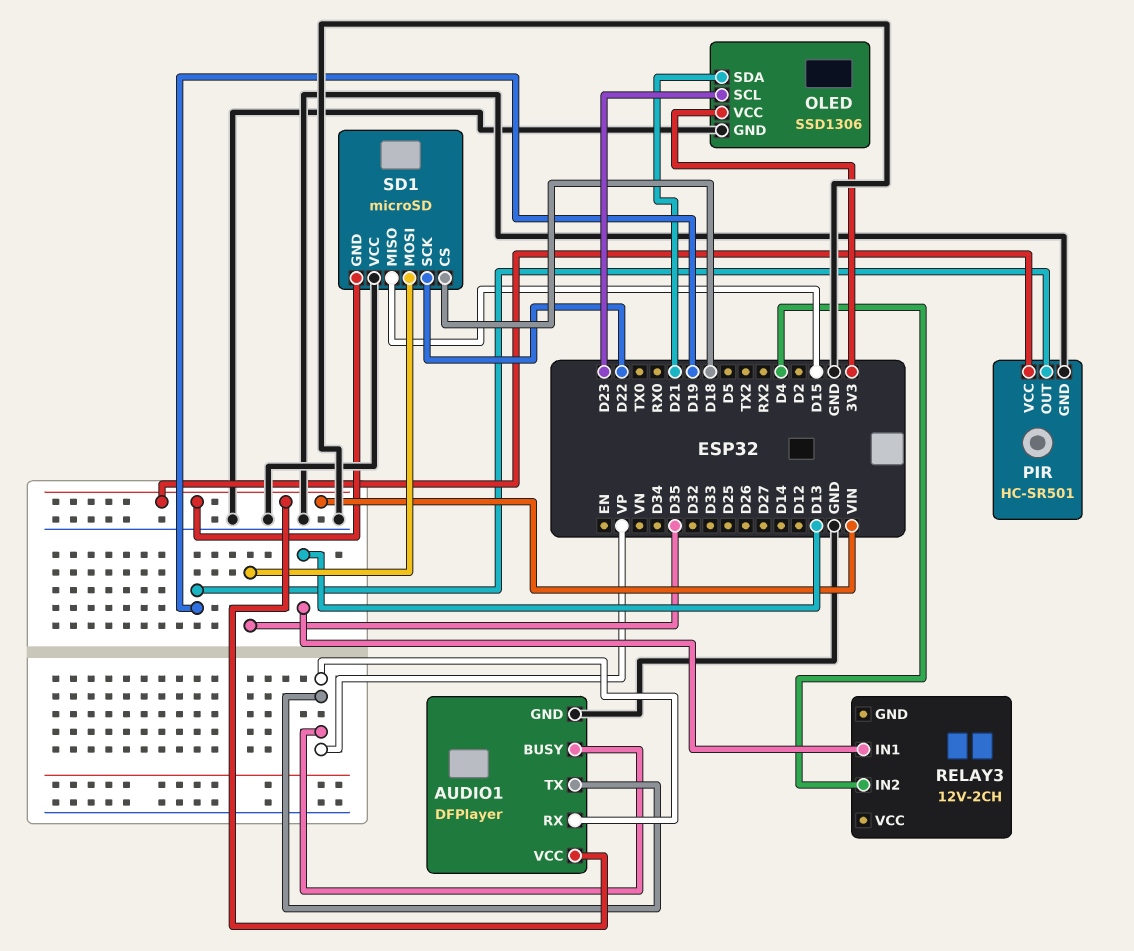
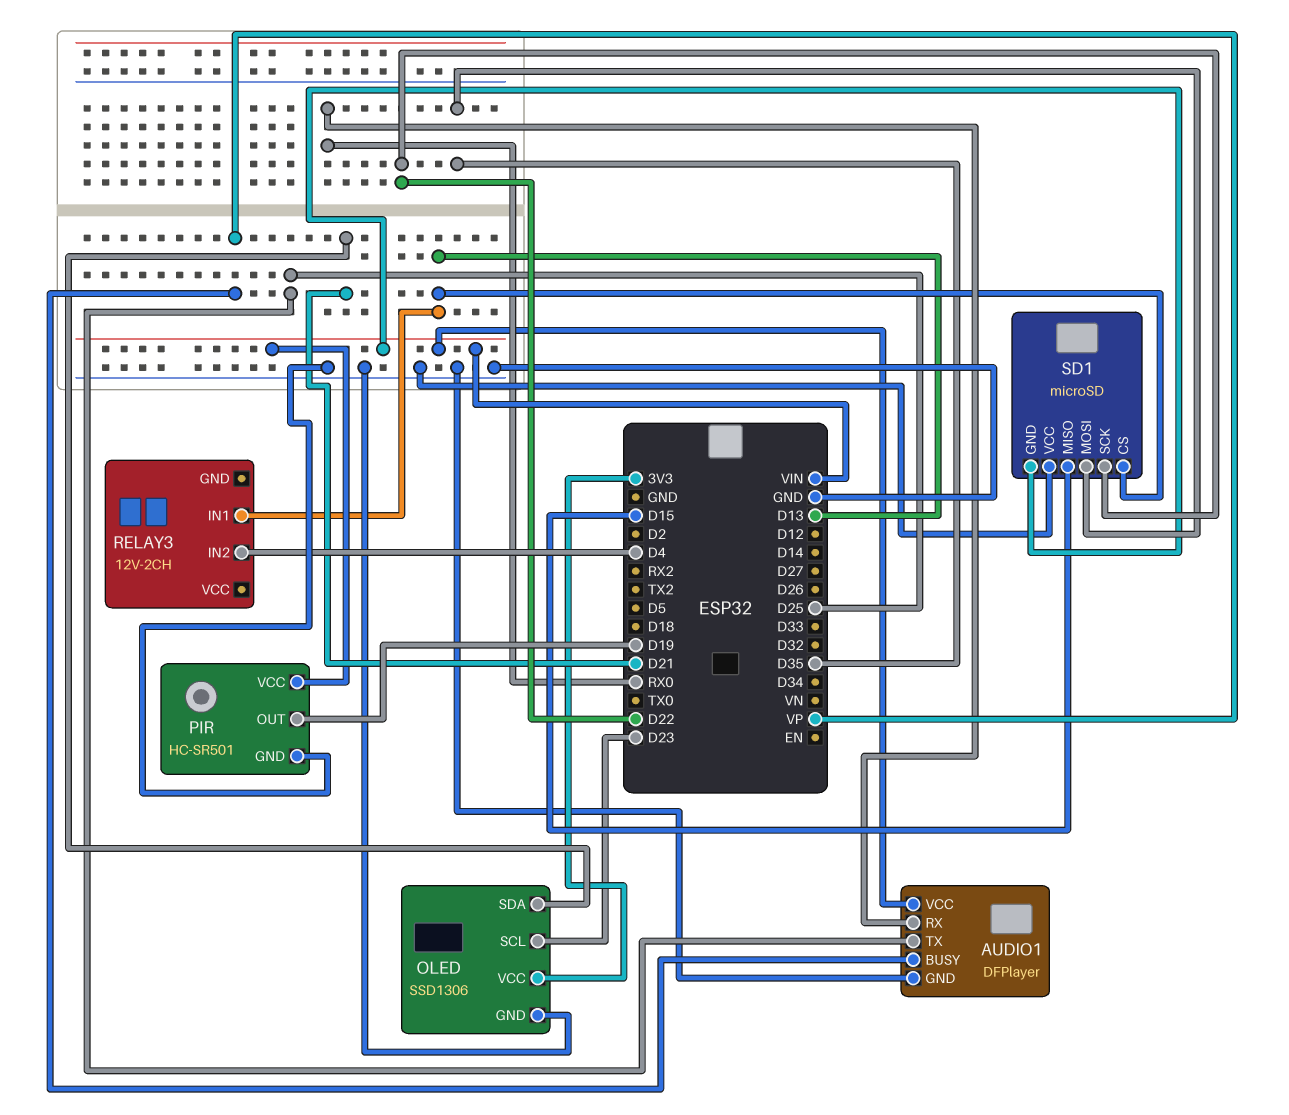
AUDIO1 pin RX: VP -> RX0
AUDIO1 pin TX: VP -> D25
SD1 pin CS: D18 -> D13

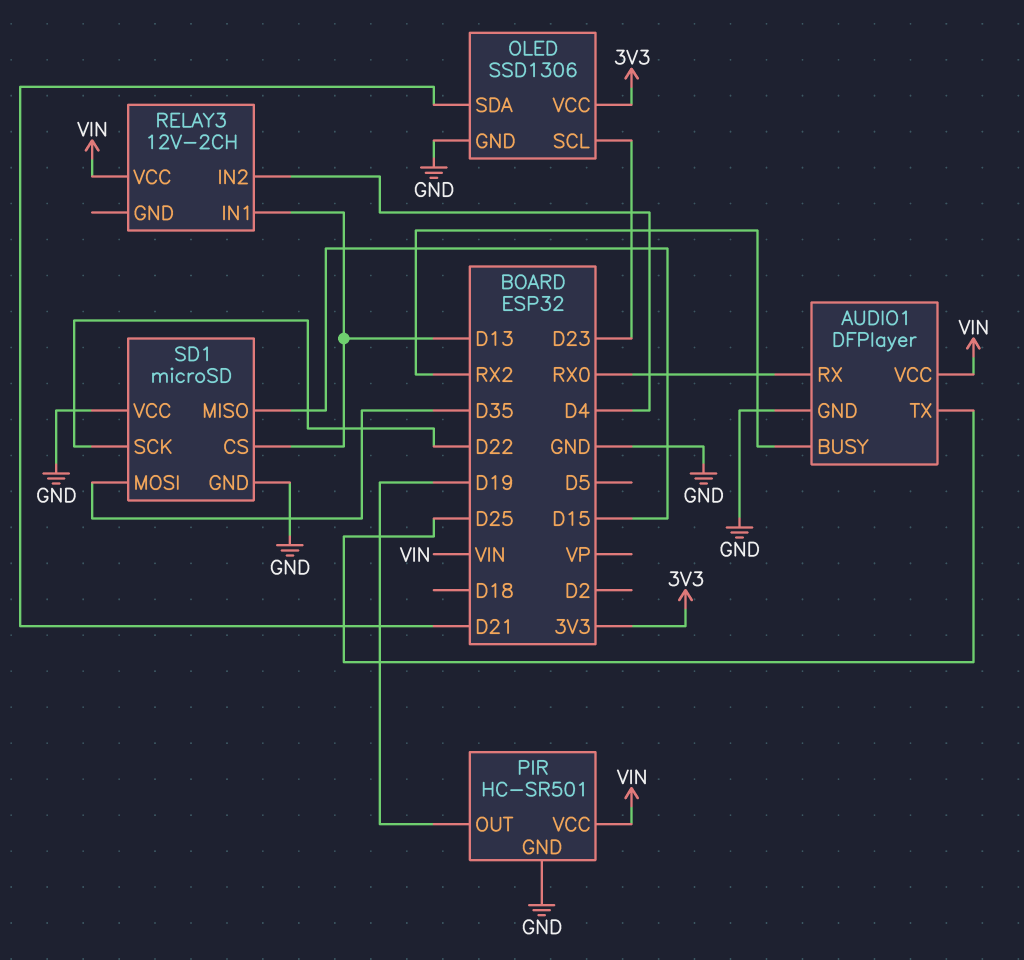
AUDIO1 pin BUSY: VP -> RX2
RELAY3 pin VCC: none -> VIN
SD1 pin GND: VIN -> GND

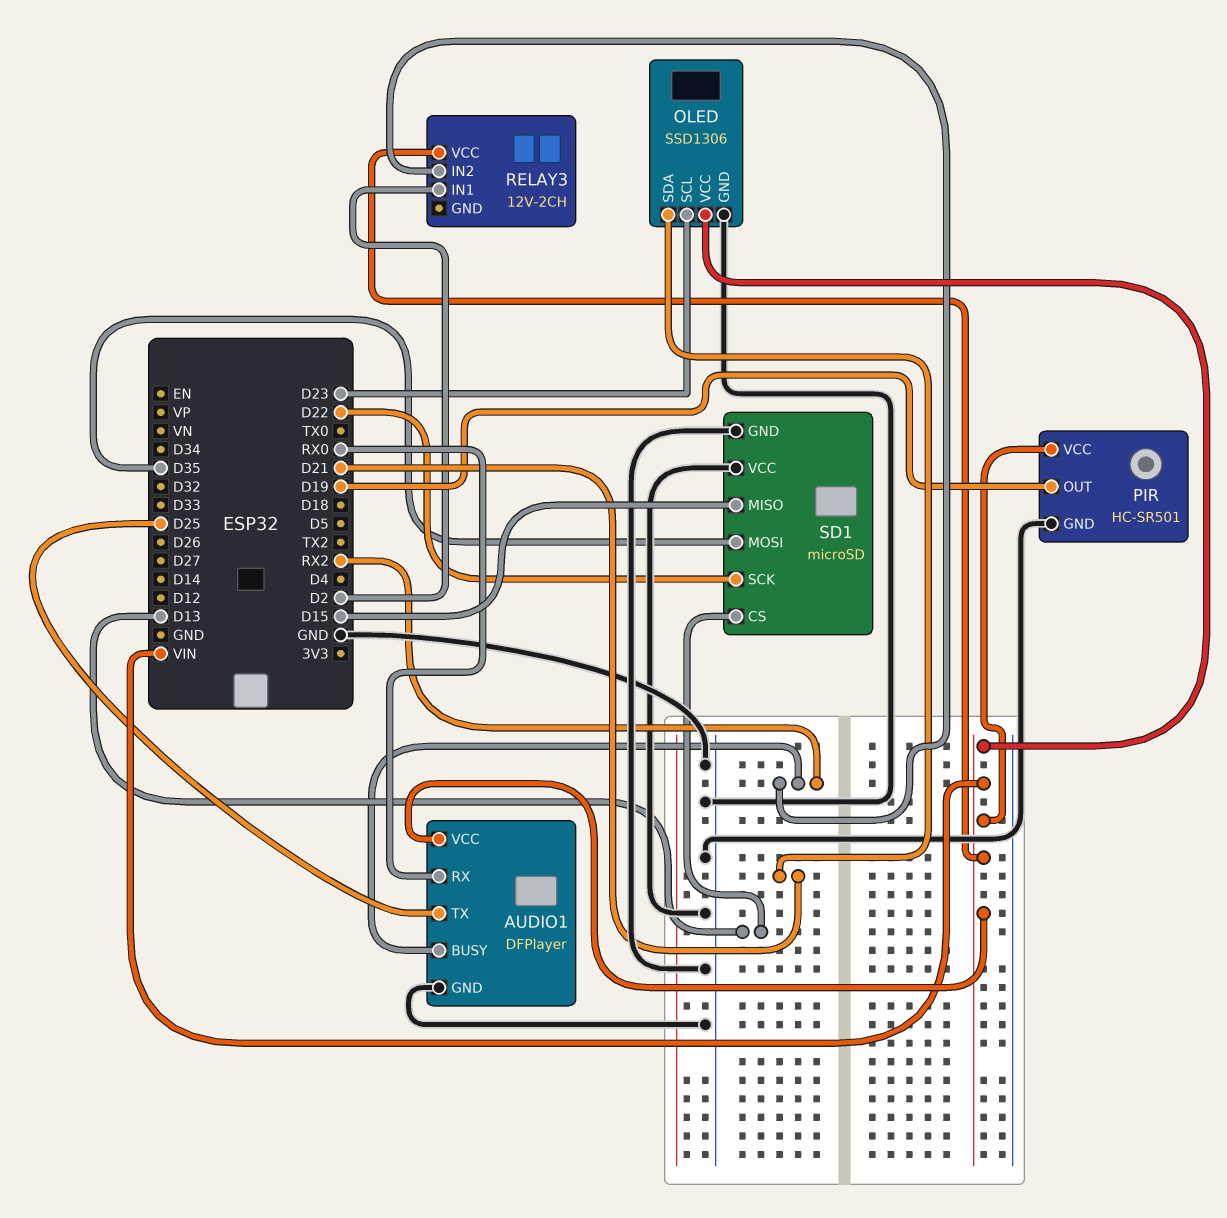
OLED pin VCC: 3V3 -> VIN
RELAY3 pin IN1: D13 -> D2
RELAY3 pin IN2: D4 -> RX2

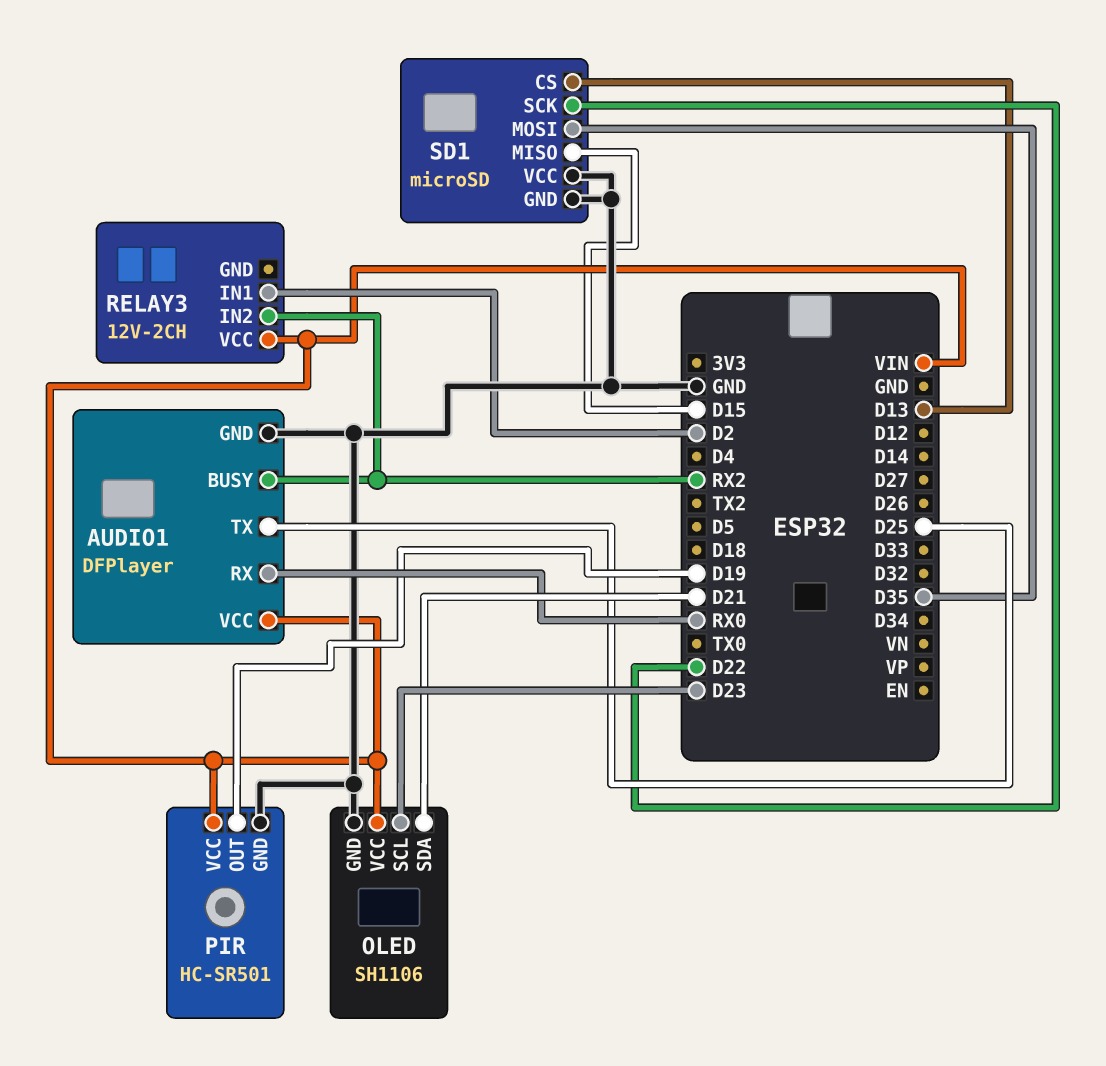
OLED: SSD1306 -> SH1106

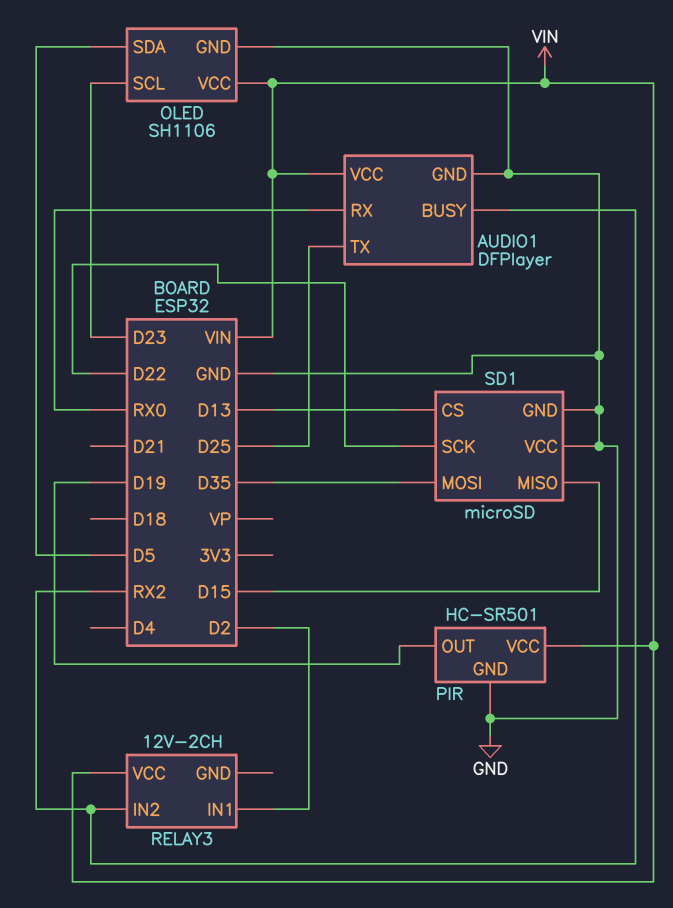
OLED pin SDA: D21 -> D5

